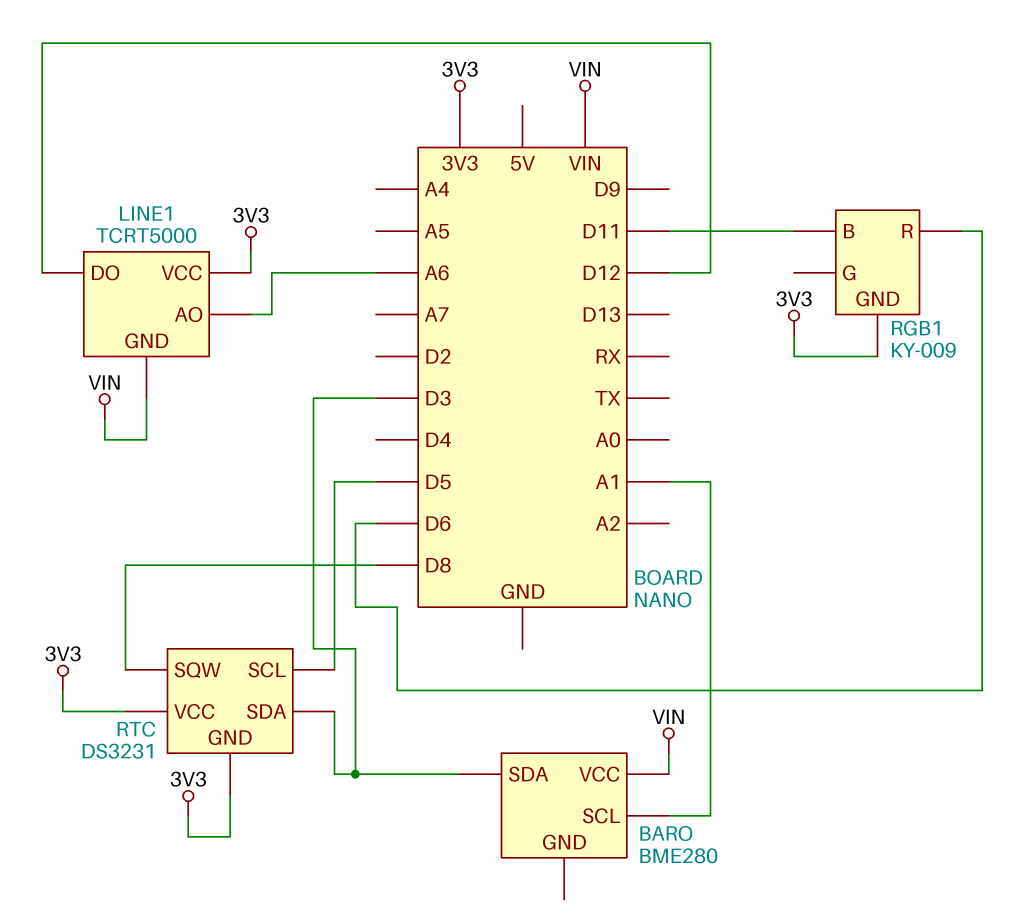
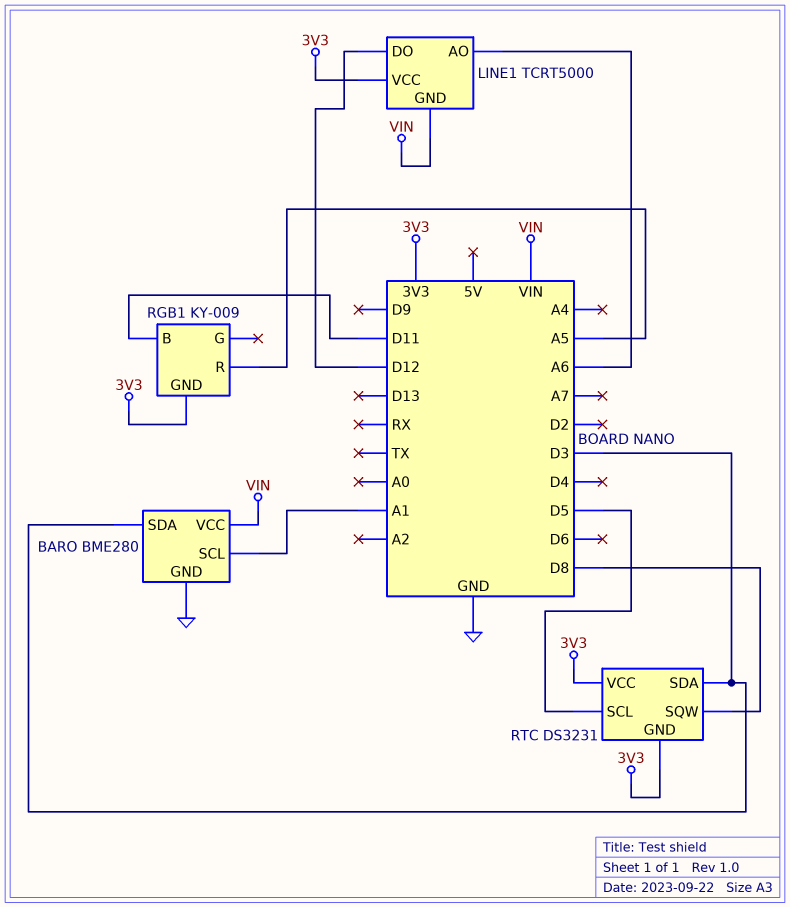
BARO pin GND: none -> GND
RGB1 pin R: D6 -> A5

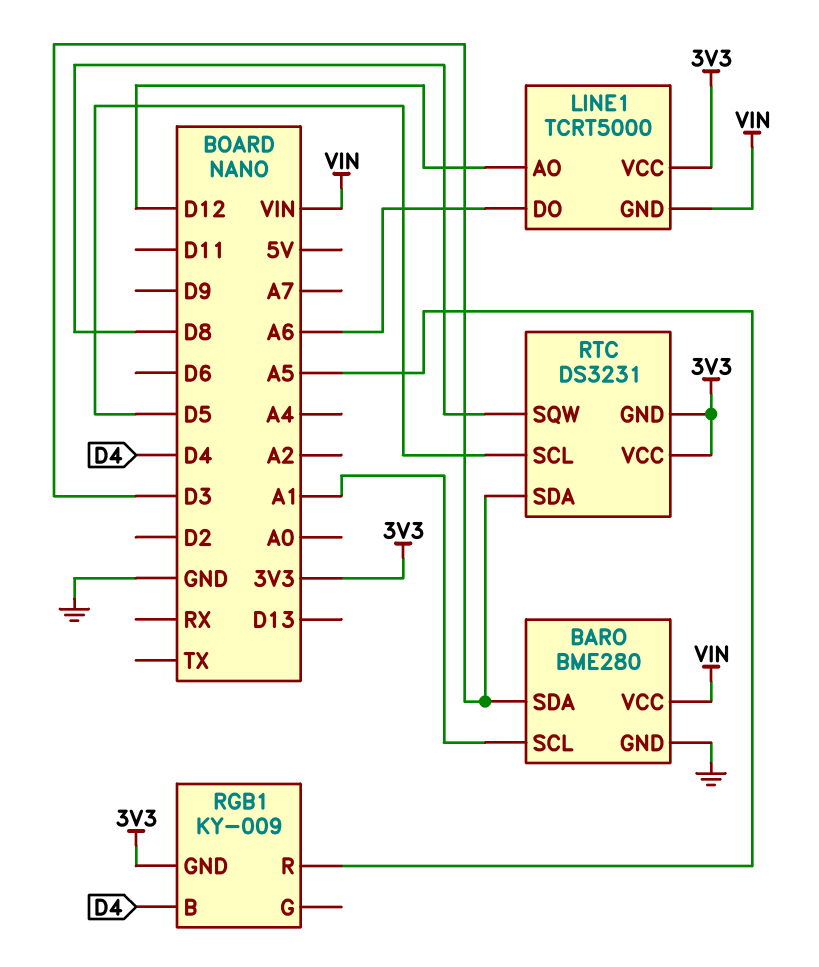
LINE1 pin AO: A6 -> D12
LINE1 pin DO: D12 -> A6
RGB1 pin B: D11 -> D4

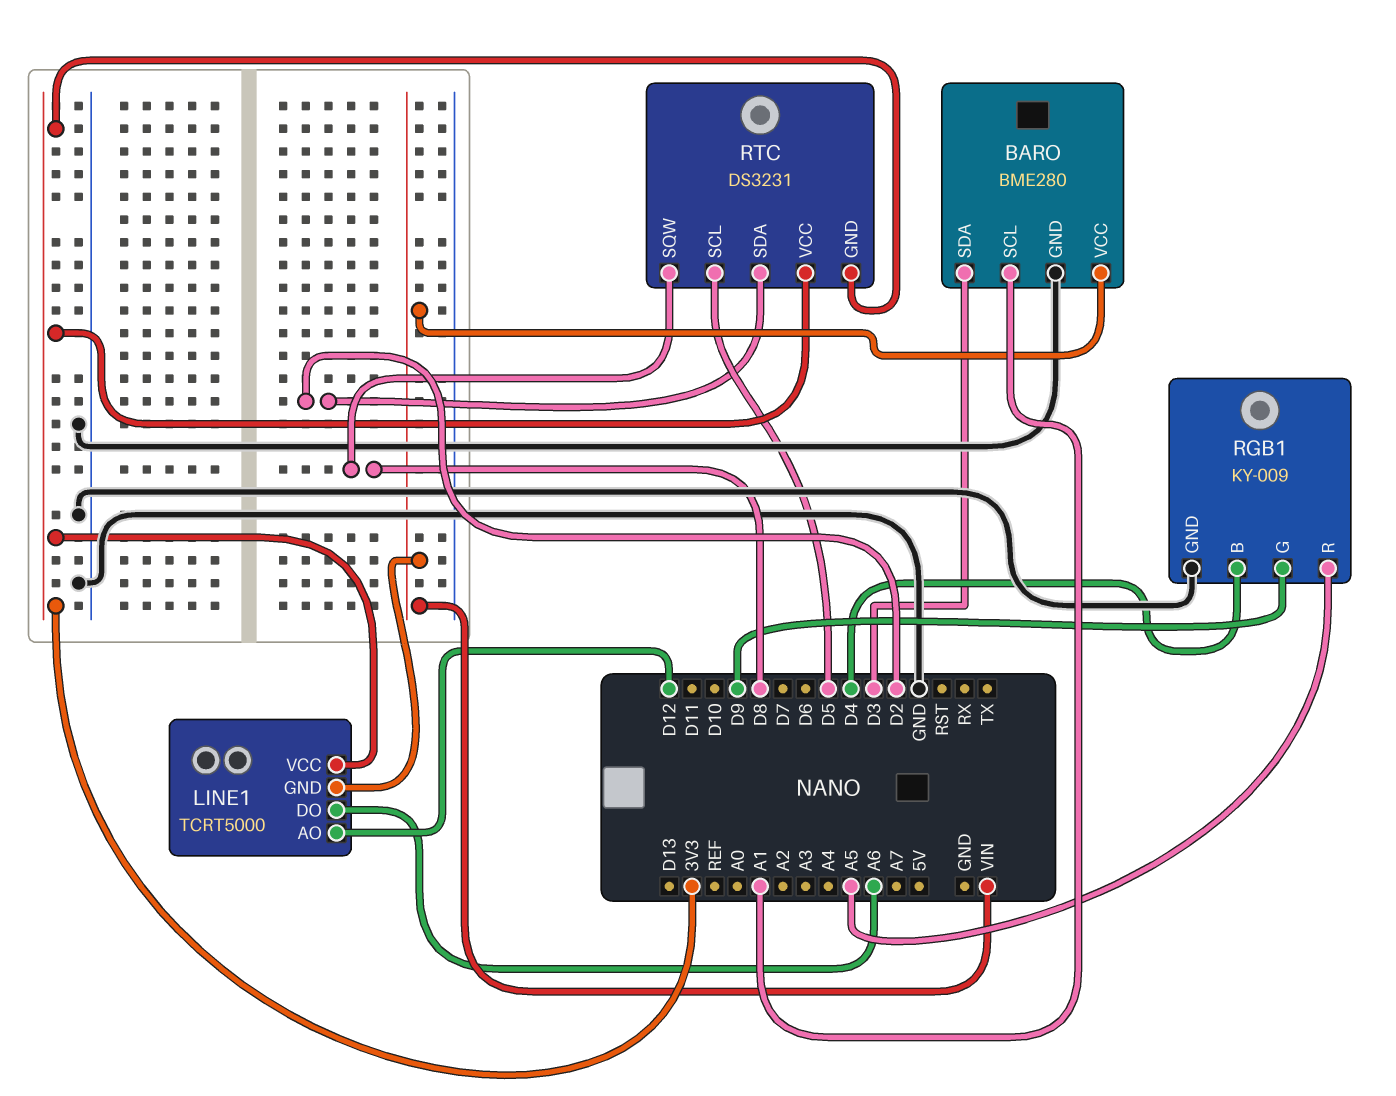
RGB1 pin G: none -> D9
RGB1 pin GND: 3V3 -> GND
RTC pin SDA: D3 -> D2

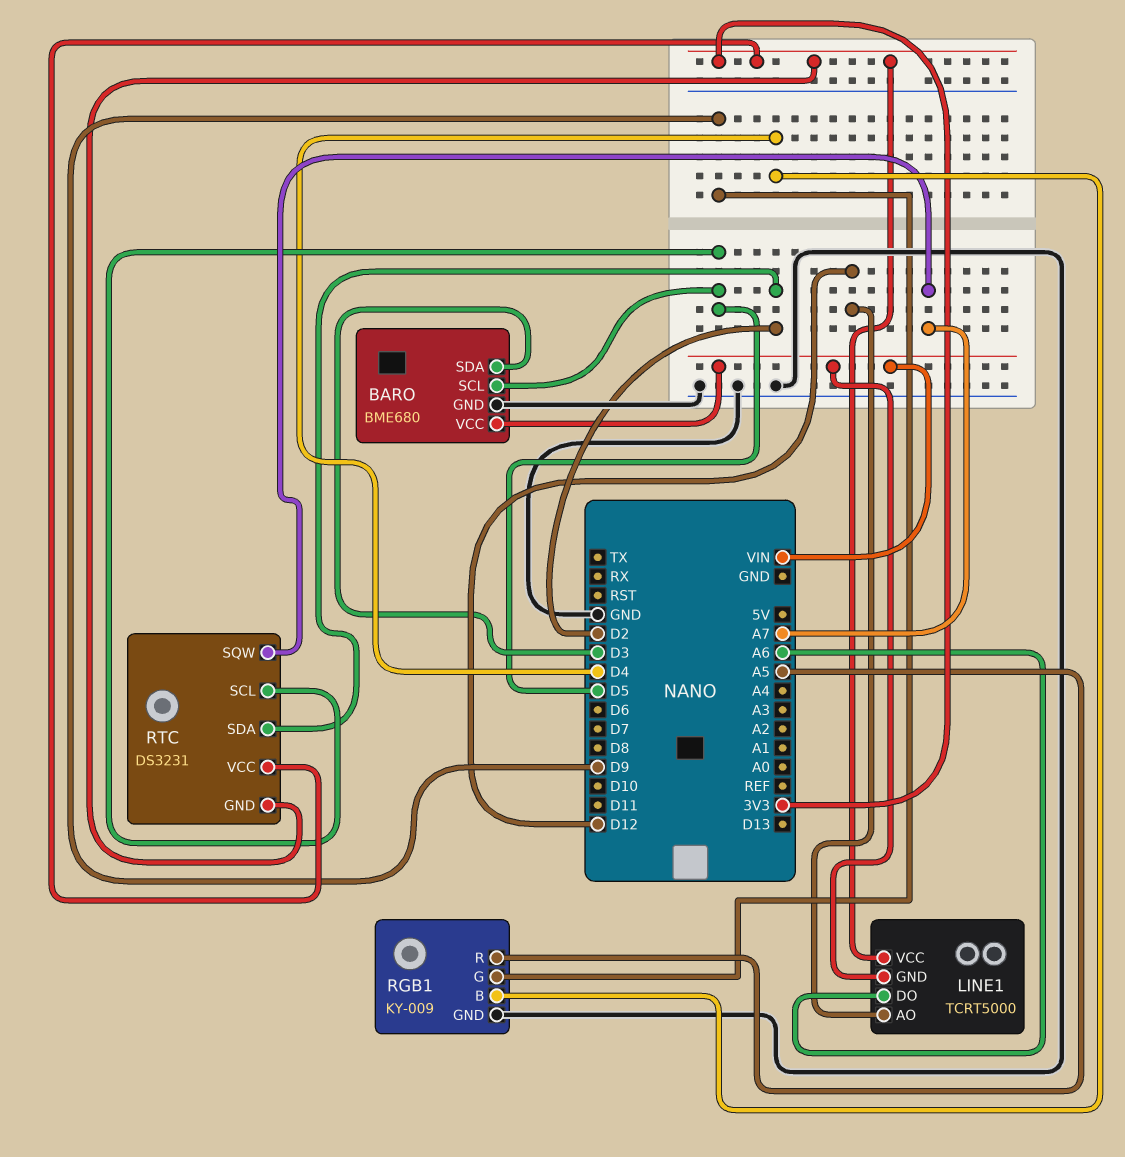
BARO: BME280 -> BME680
BARO pin SCL: A1 -> D5
RTC pin SQW: D8 -> A7

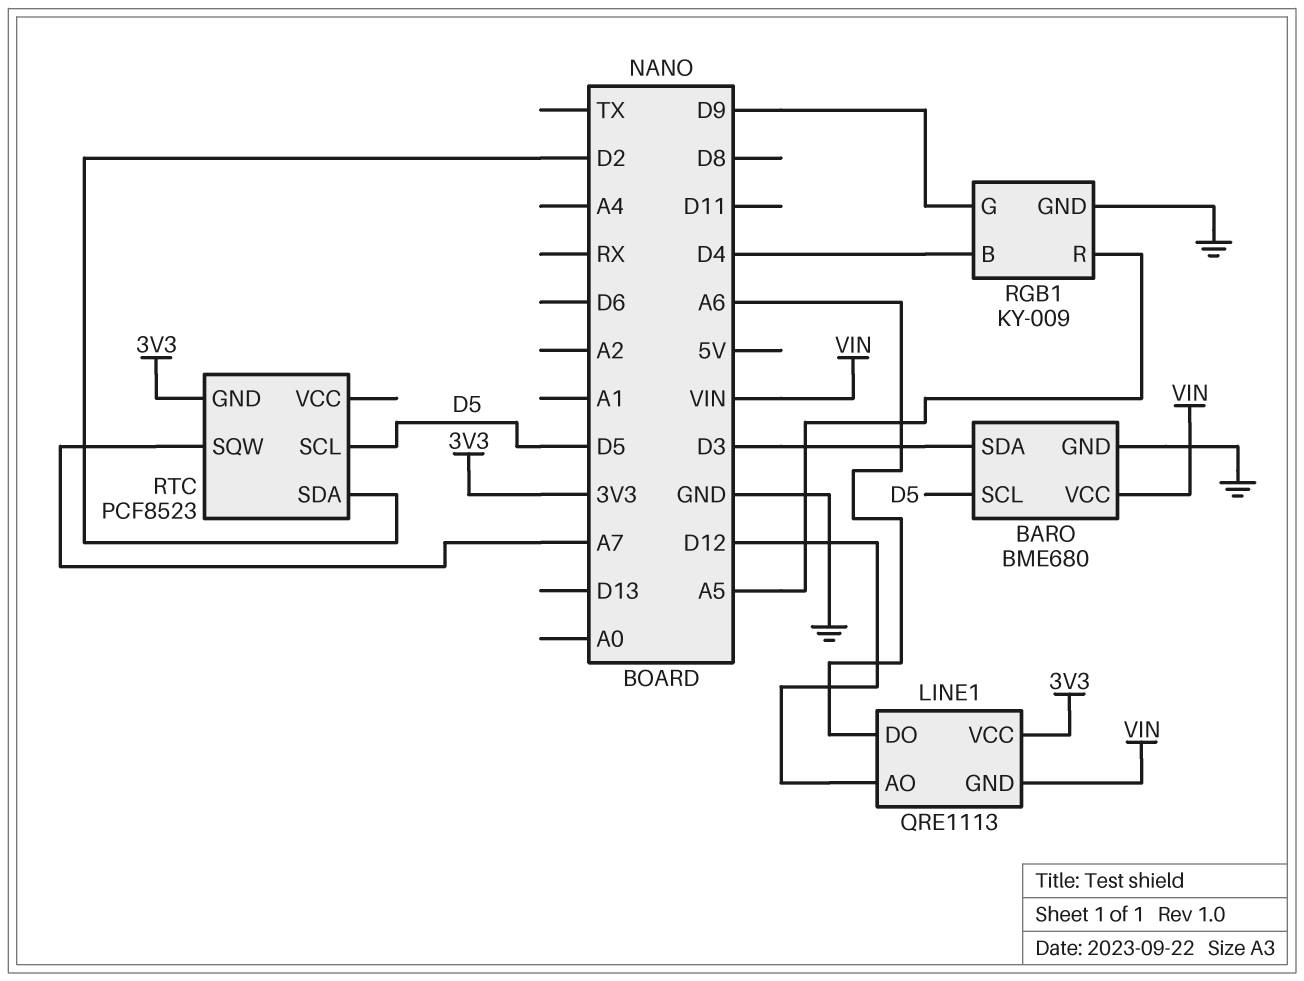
LINE1: TCRT5000 -> QRE1113
RTC: DS3231 -> PCF8523
RTC pin VCC: 3V3 -> none

